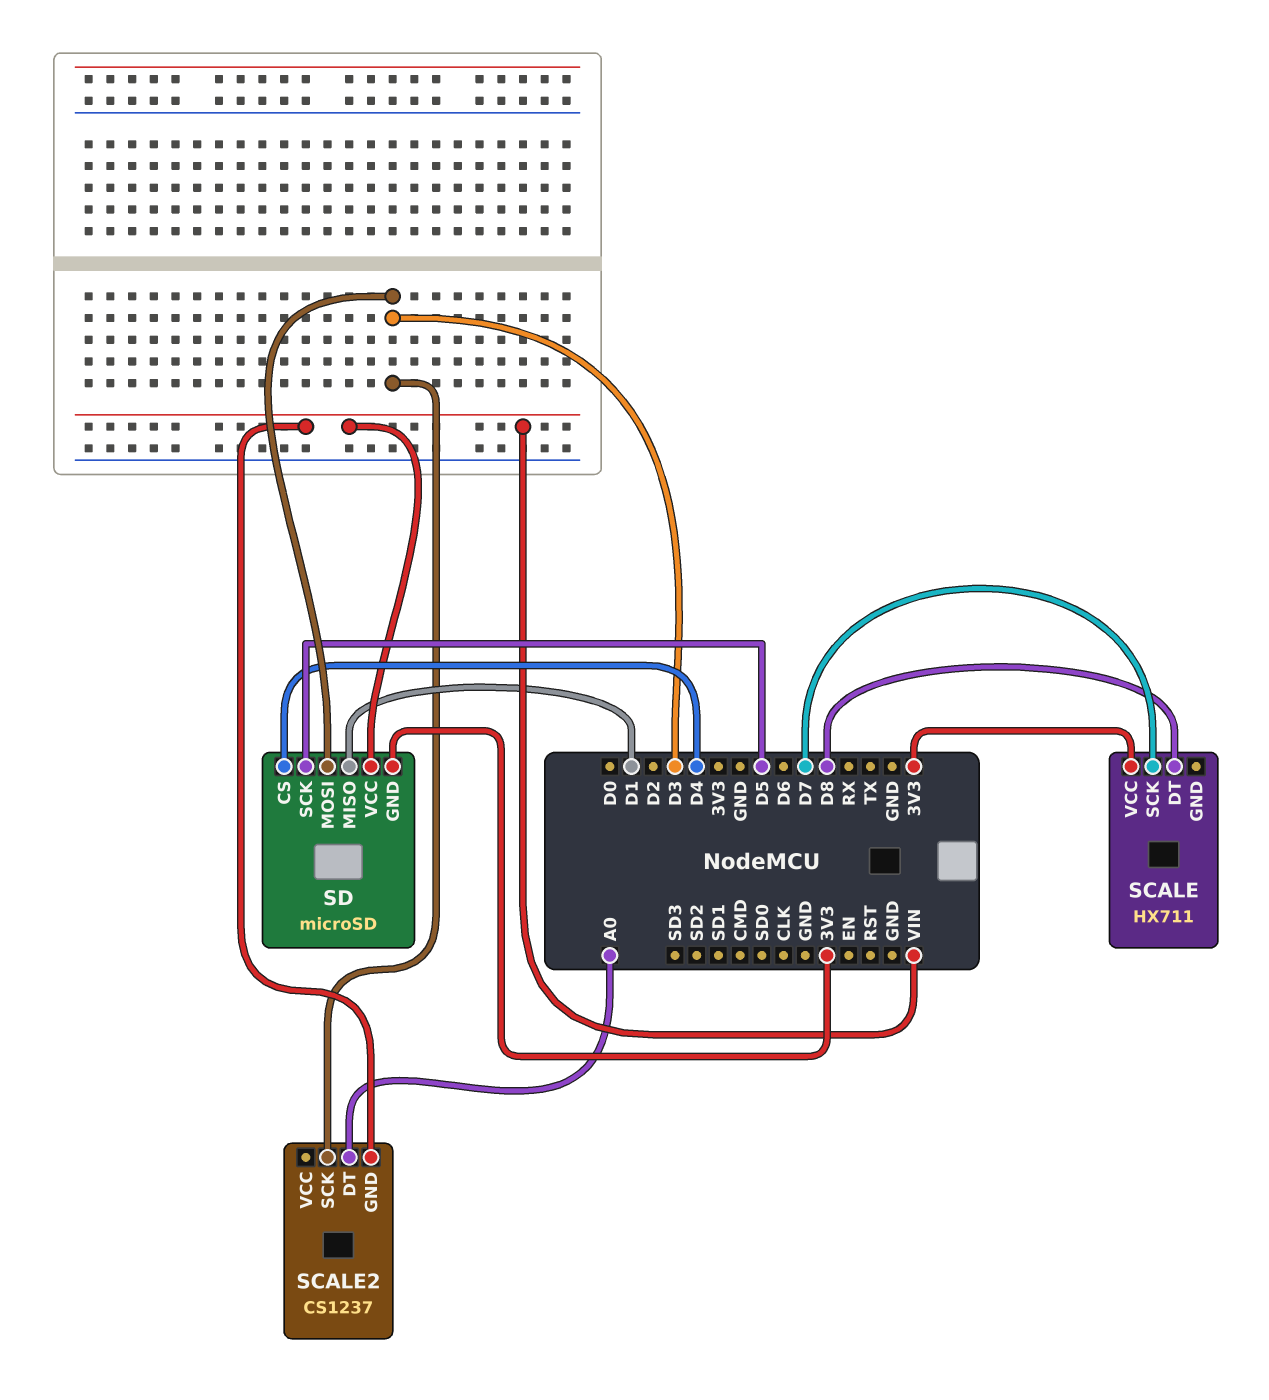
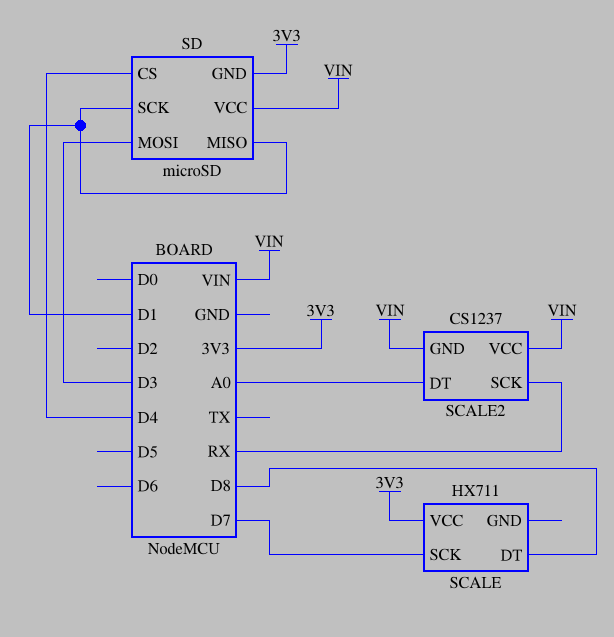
SCALE2 pin SCK: D3 -> RX
SCALE2 pin VCC: none -> VIN
SD pin SCK: D5 -> D1

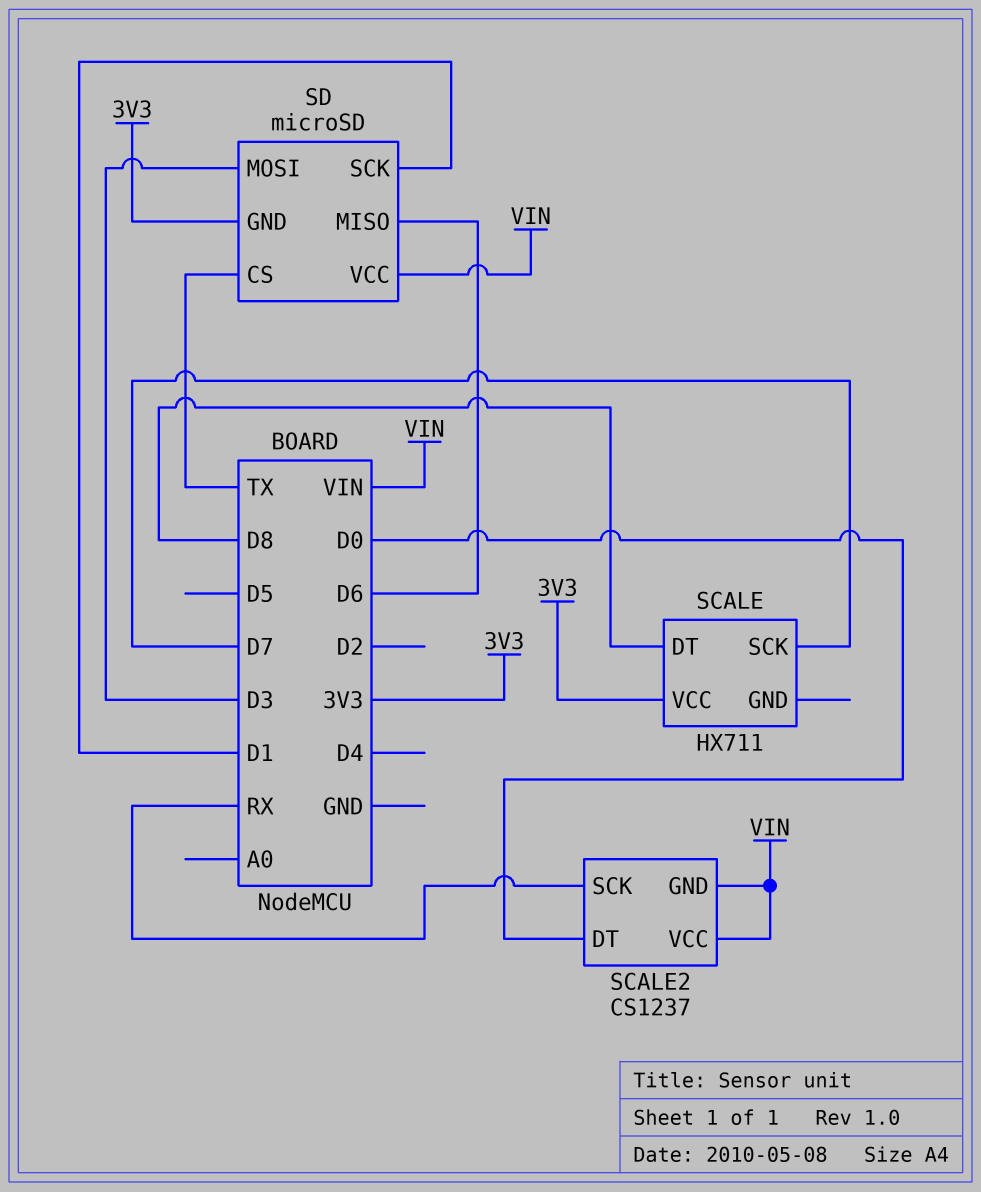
SCALE2 pin DT: A0 -> D0
SD pin CS: D4 -> TX
SD pin MISO: D1 -> D6

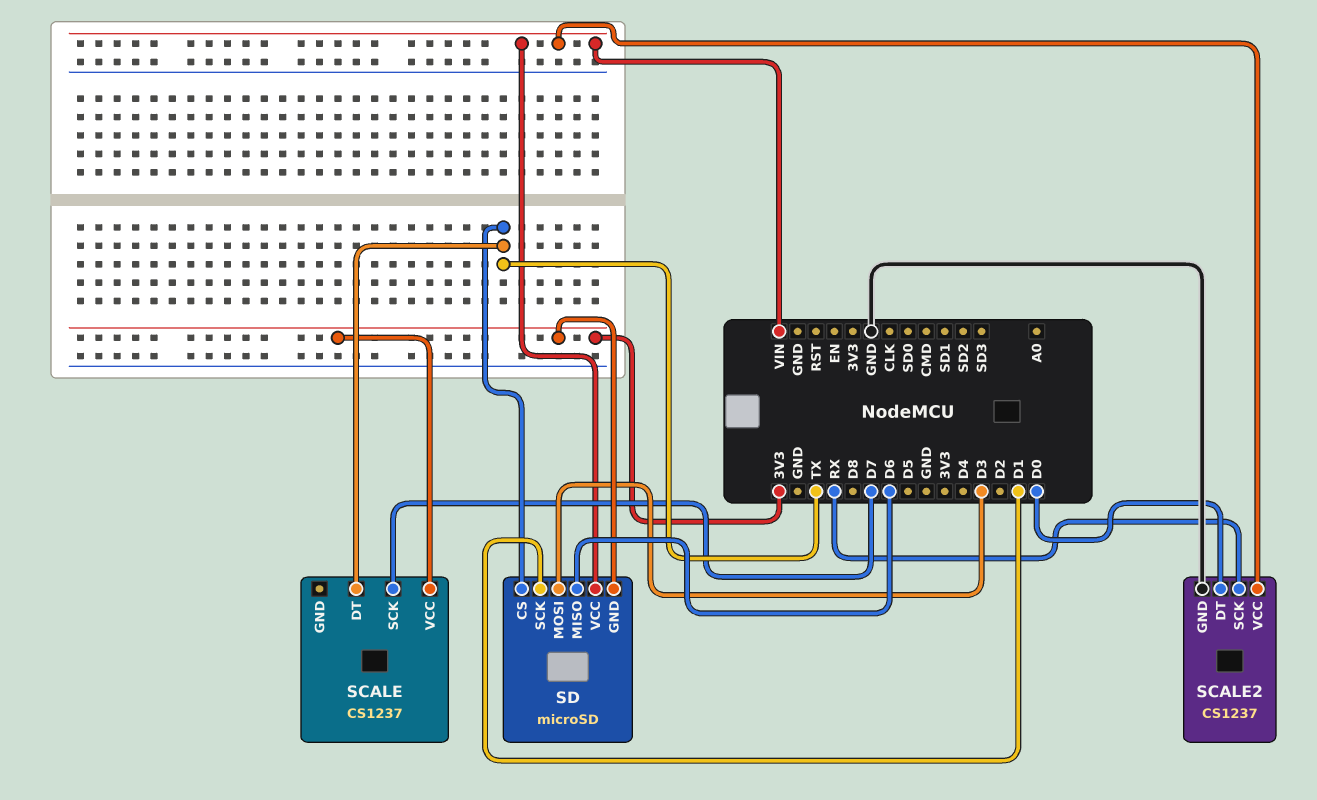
SCALE: HX711 -> CS1237
SCALE pin DT: D8 -> TX
SCALE2 pin GND: VIN -> GND

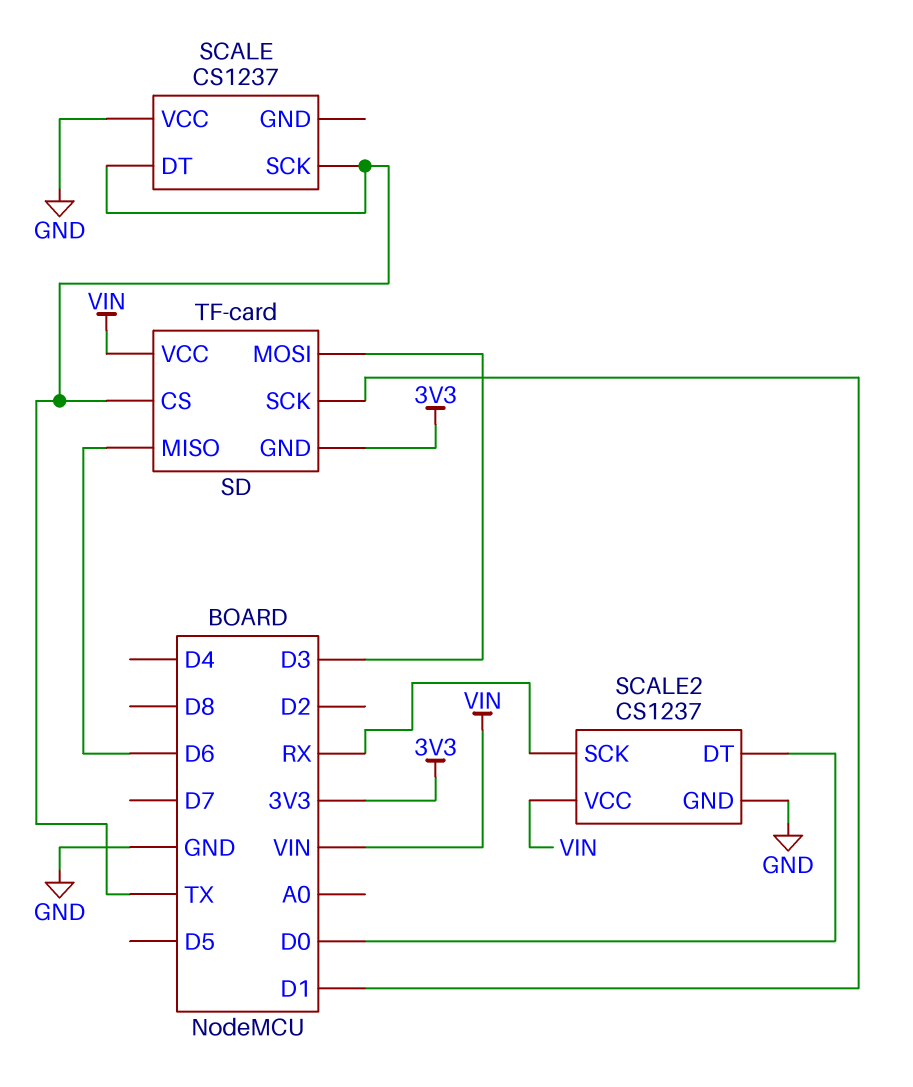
SCALE pin SCK: D7 -> TX
SCALE pin VCC: 3V3 -> GND
SD: microSD -> TF-card

